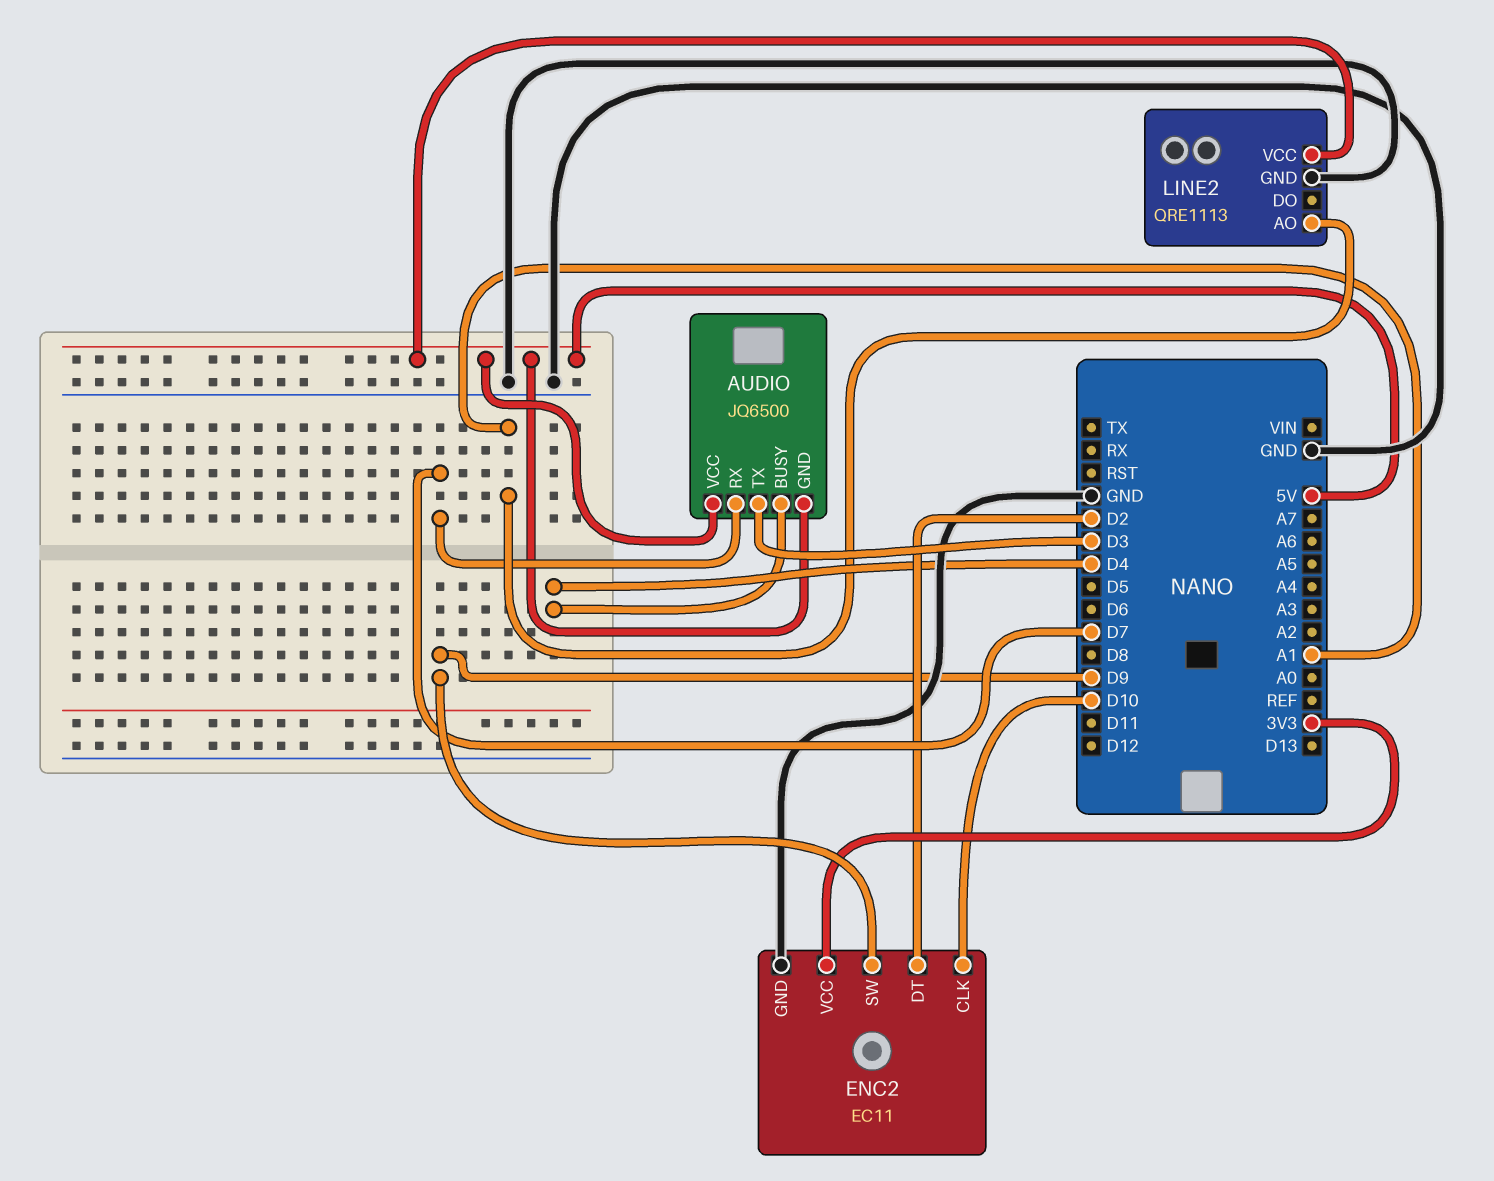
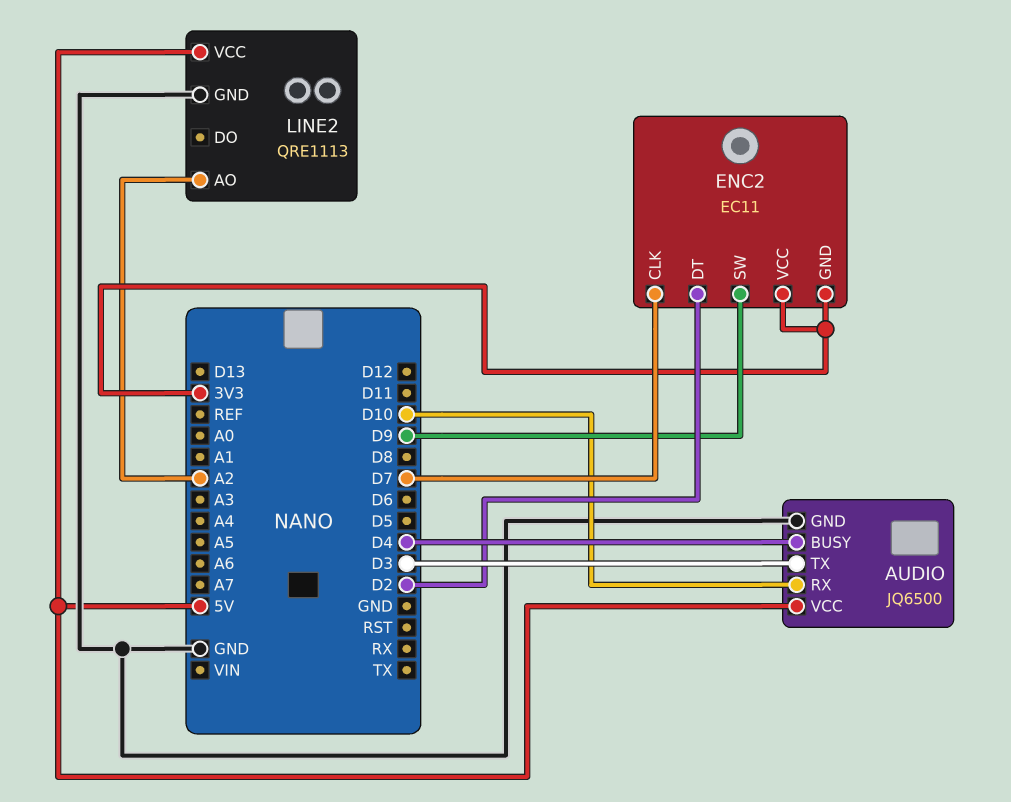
AUDIO pin GND: 5V -> GND
AUDIO pin RX: D7 -> D10
ENC2 pin CLK: D10 -> D7
ENC2 pin GND: GND -> 3V3
LINE2 pin AO: A1 -> A2

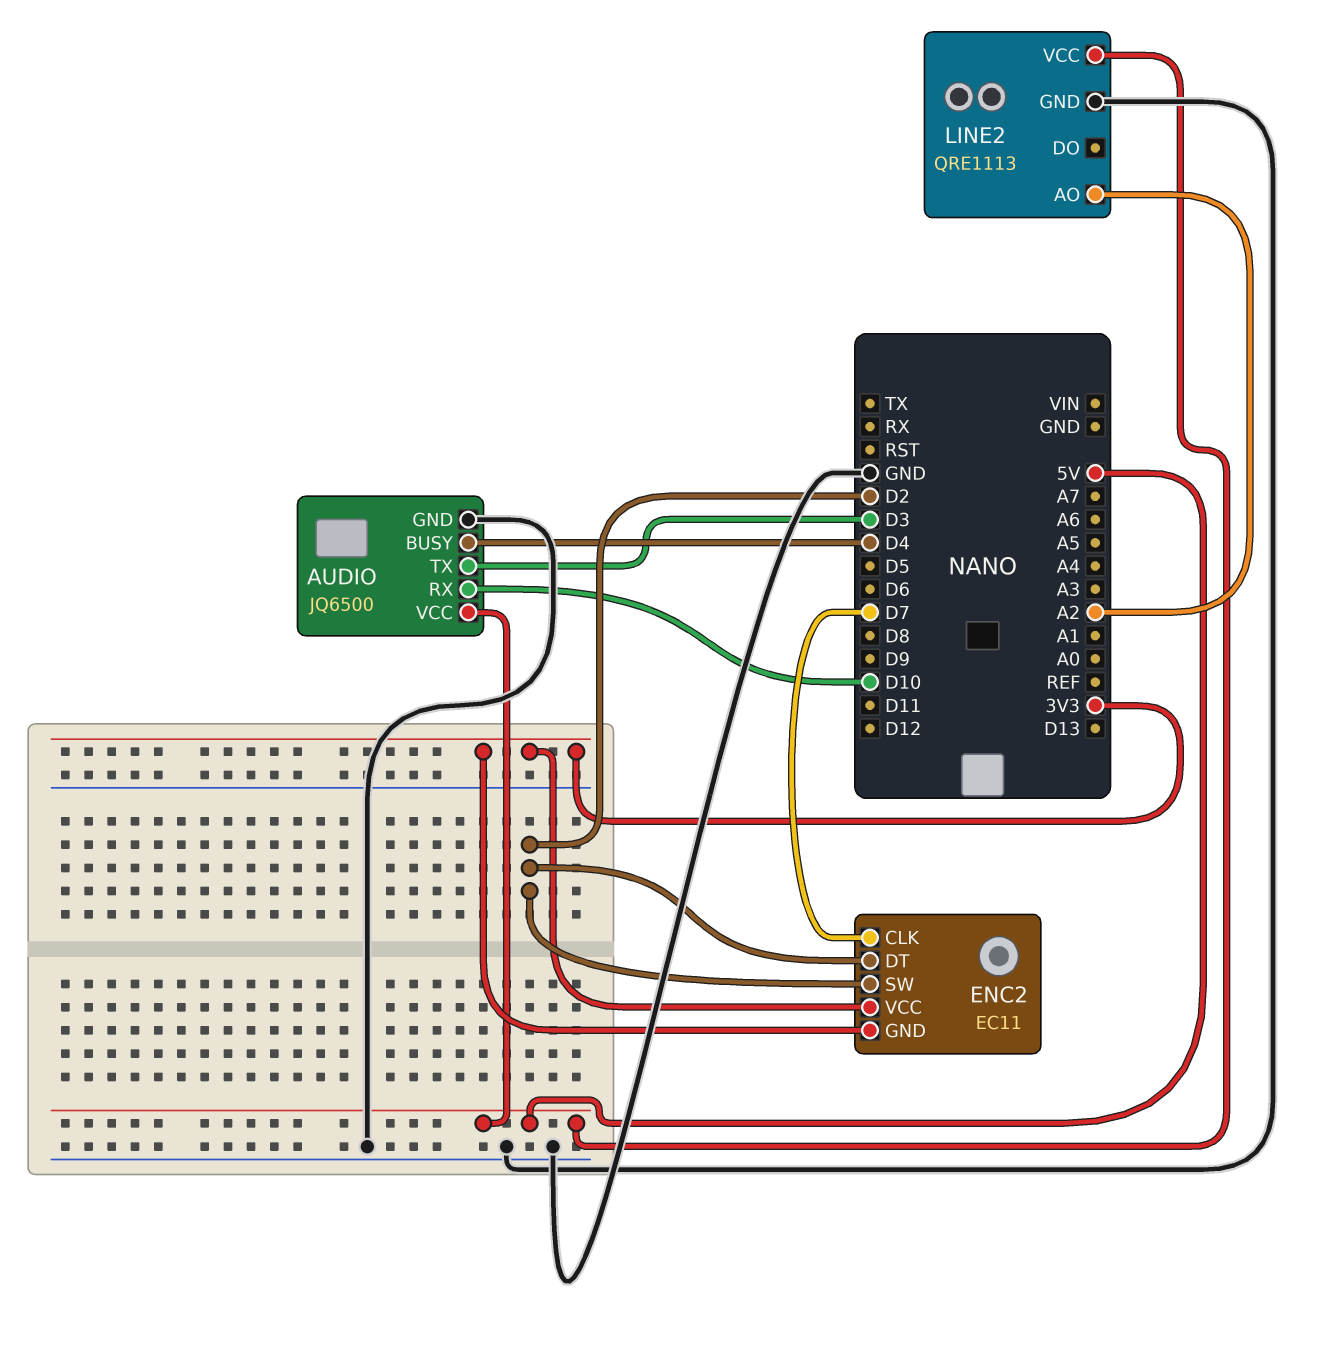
ENC2 pin SW: D9 -> D2

